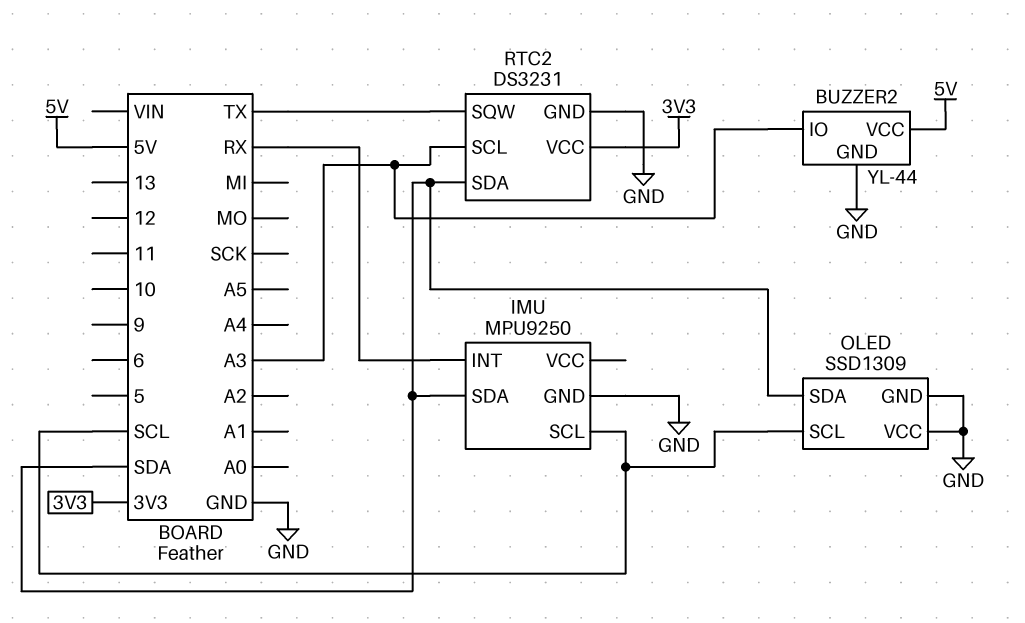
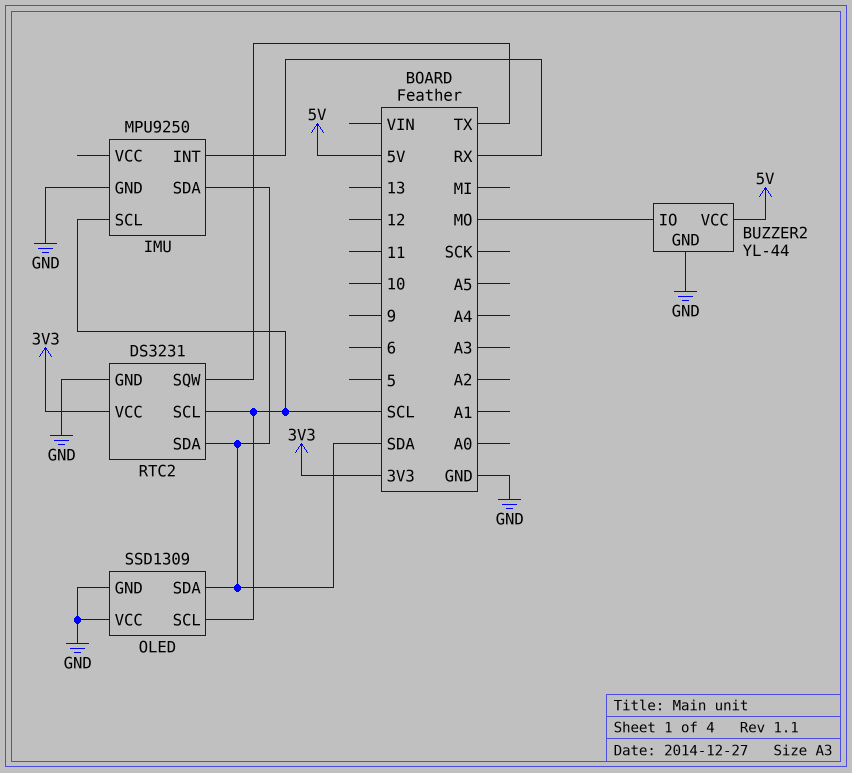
BUZZER2 pin IO: A3 -> MO
RTC2 pin SCL: A3 -> SCL

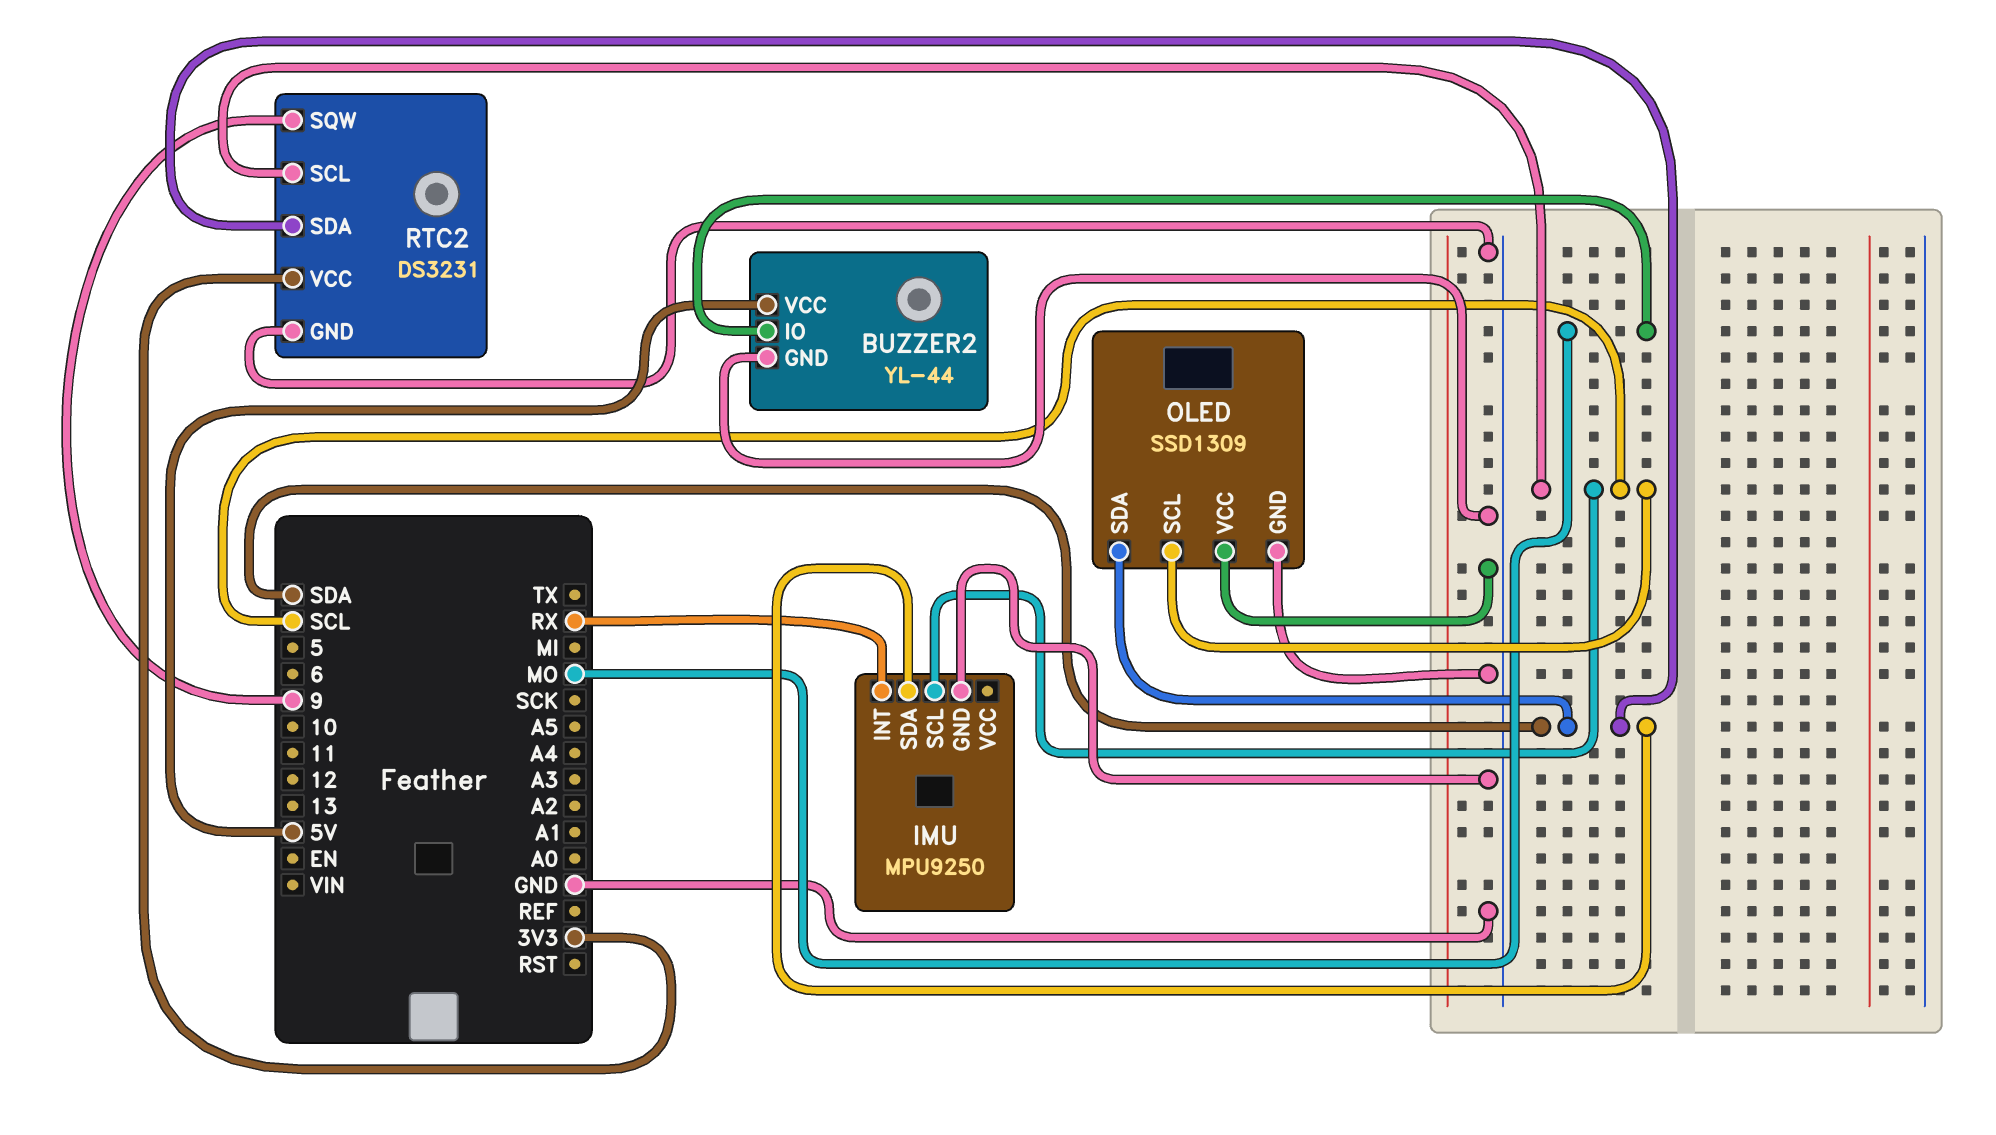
RTC2 pin SQW: TX -> 9

